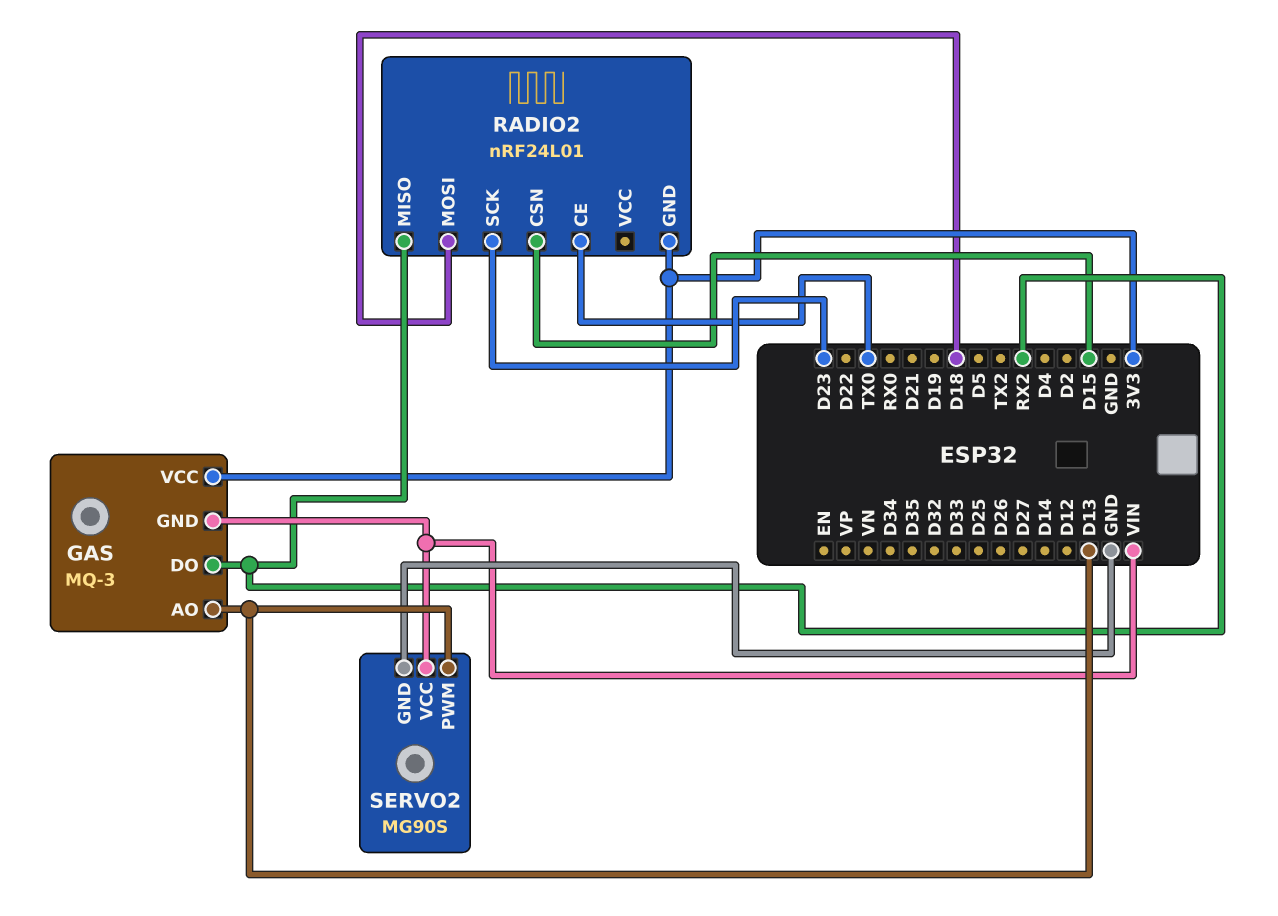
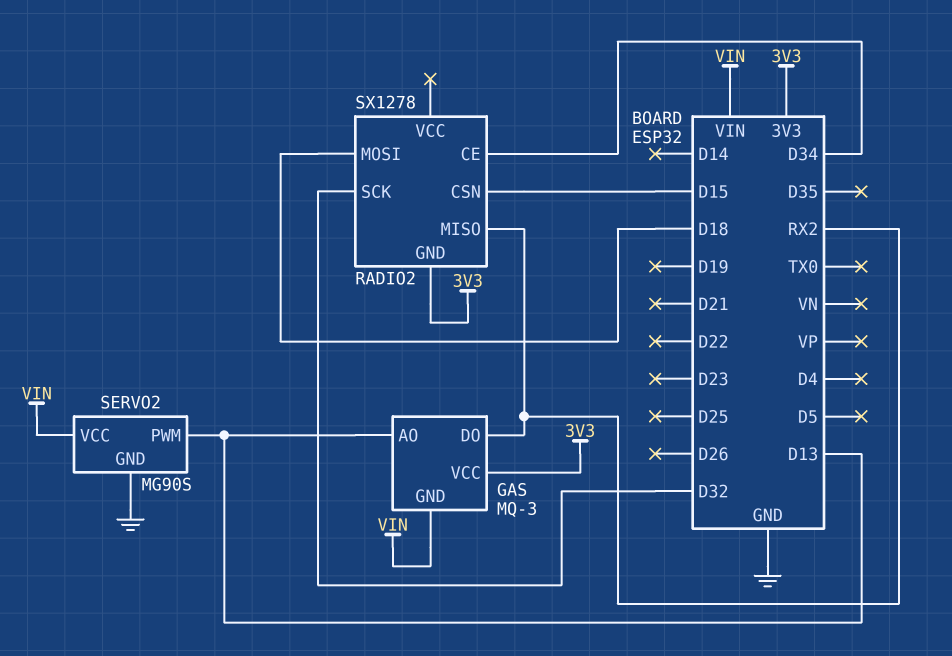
RADIO2: nRF24L01 -> SX1278
RADIO2 pin CE: TX0 -> D34
RADIO2 pin SCK: D23 -> D32

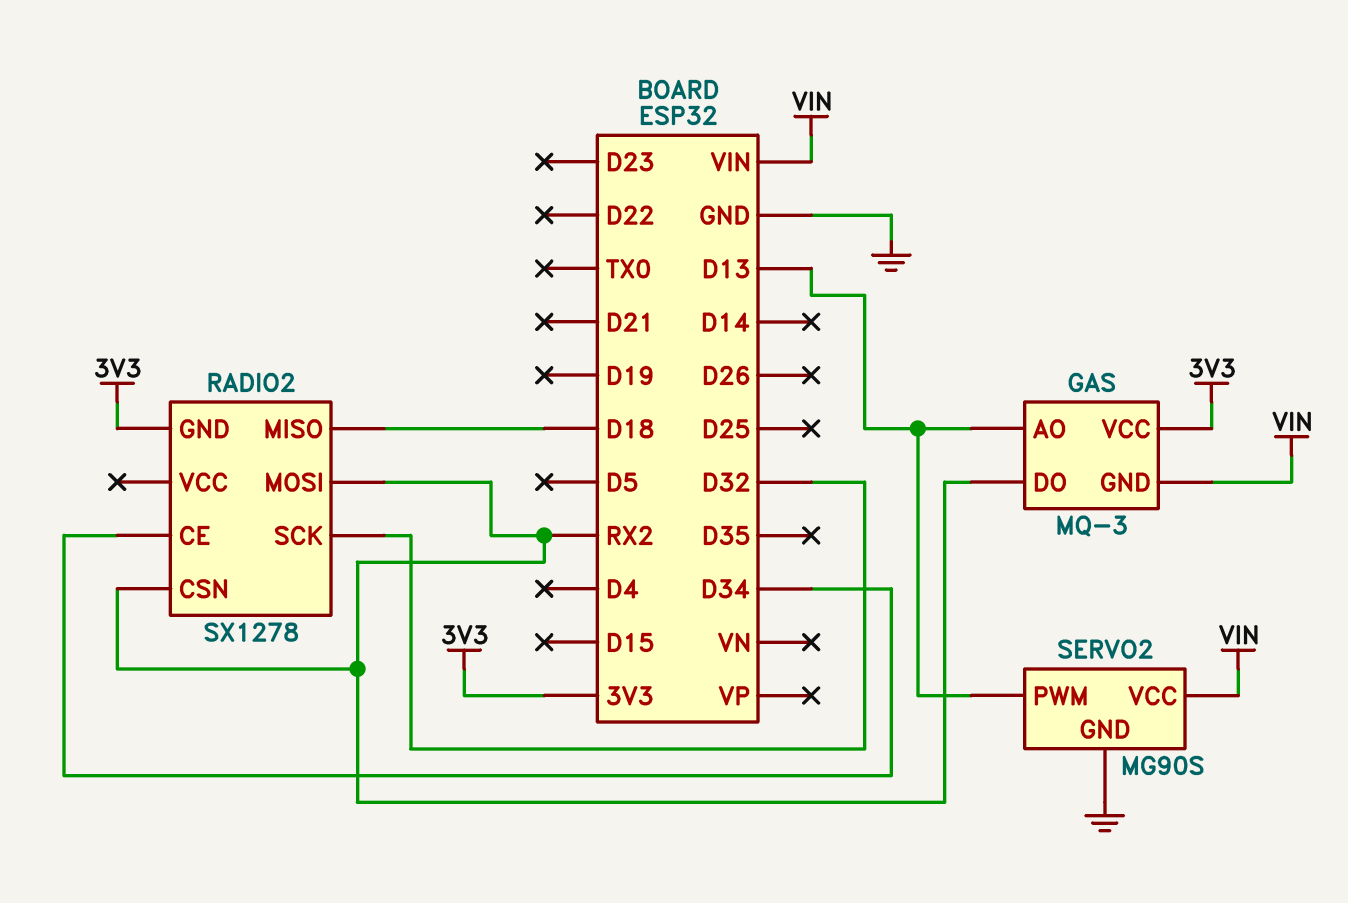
RADIO2 pin CSN: D15 -> RX2
RADIO2 pin MISO: RX2 -> D18
RADIO2 pin MOSI: D18 -> RX2

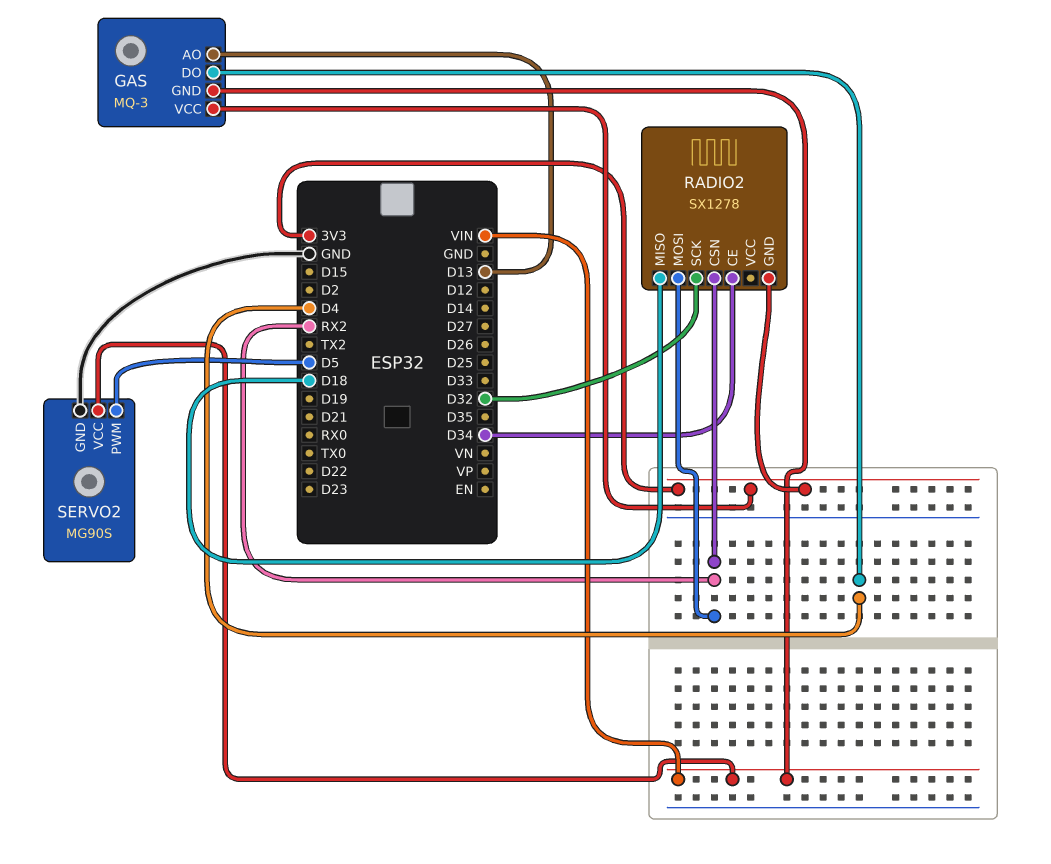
GAS pin DO: RX2 -> D4
SERVO2 pin PWM: D13 -> D5

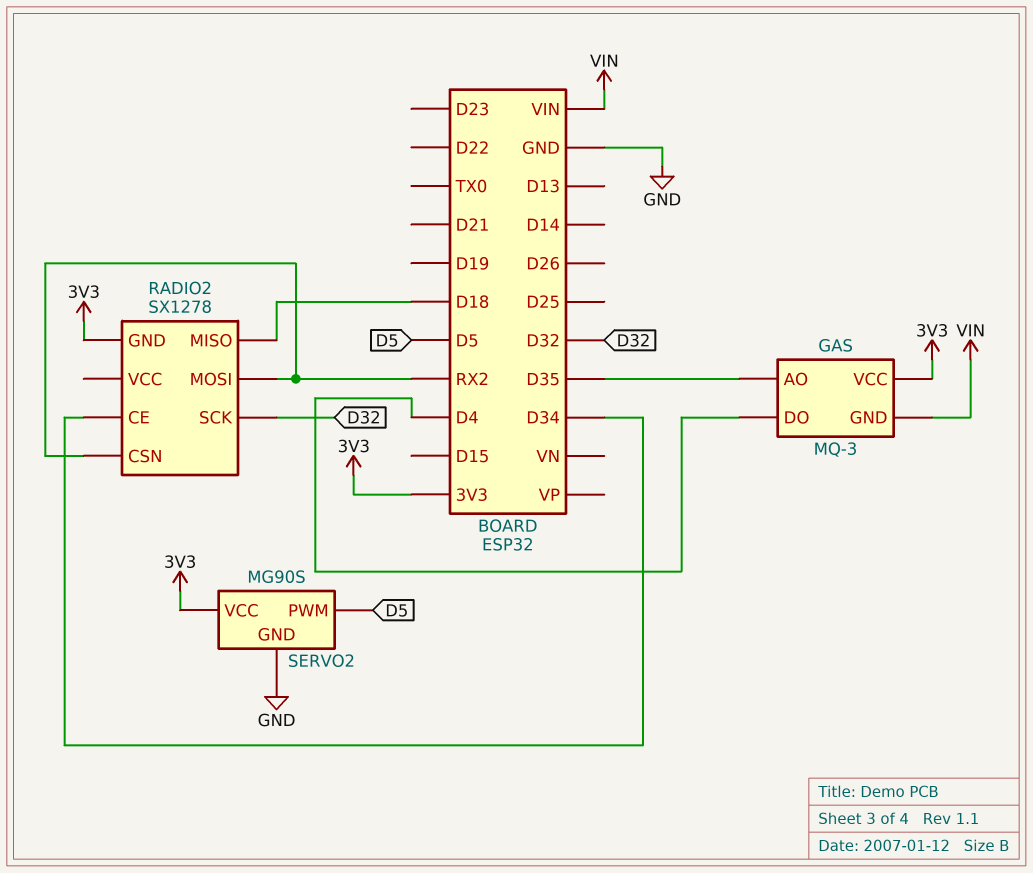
GAS pin AO: D13 -> D35
SERVO2 pin VCC: VIN -> 3V3

